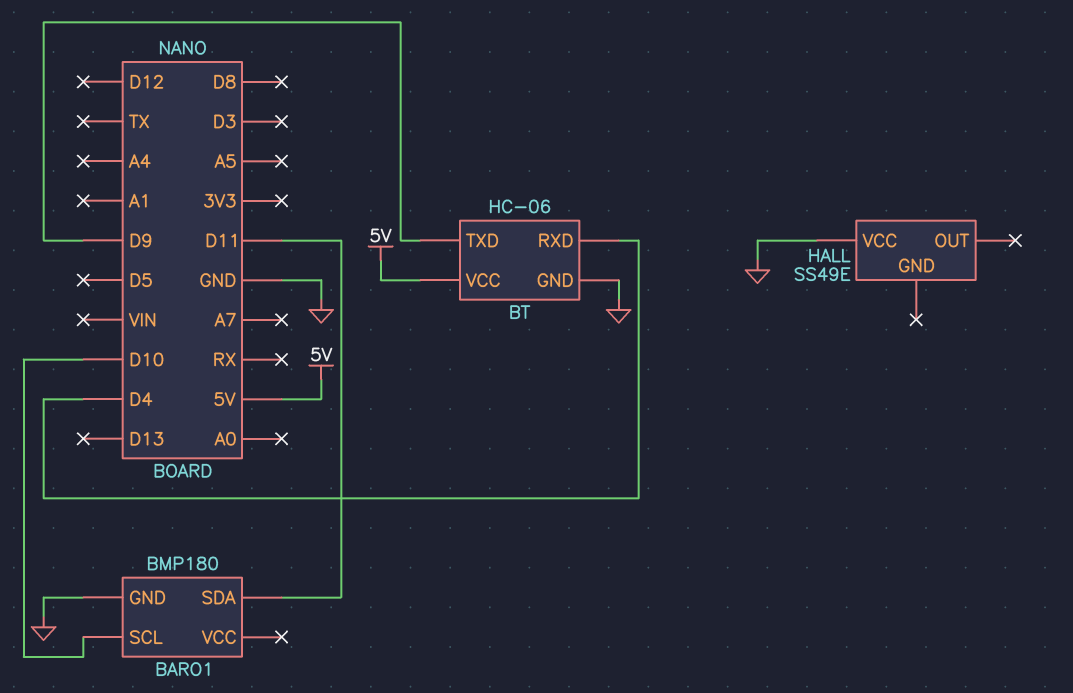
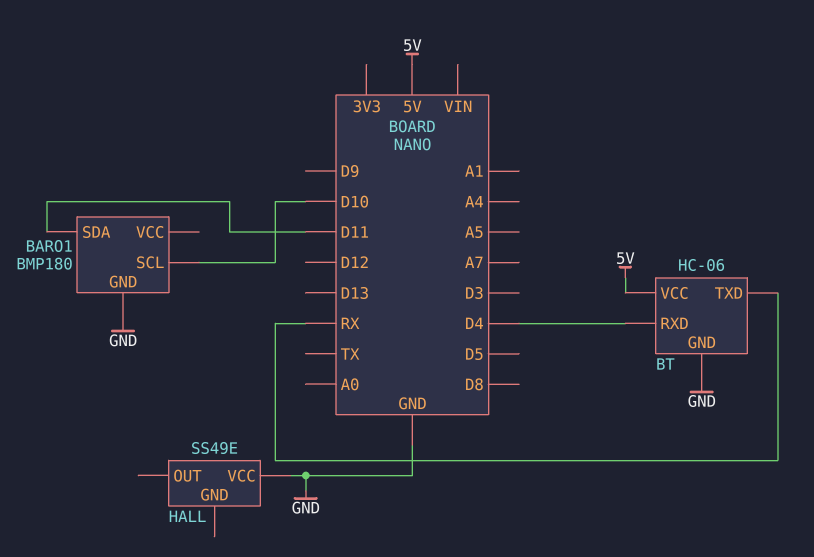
BT pin TXD: D9 -> RX

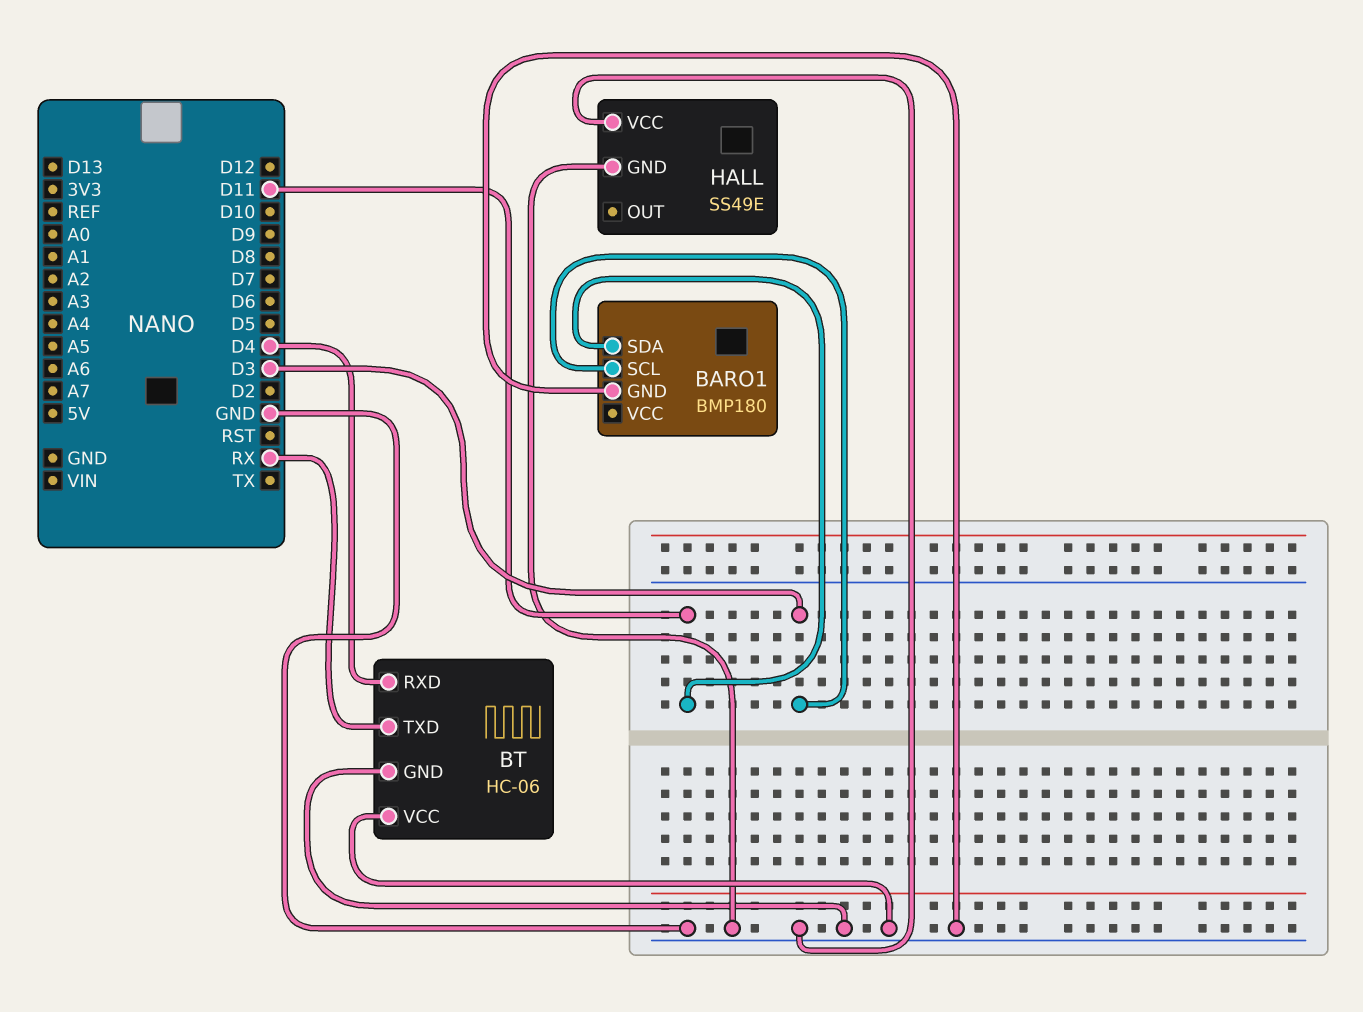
BARO1 pin SCL: D10 -> D3
BT pin VCC: 5V -> GND
HALL pin GND: none -> GND

